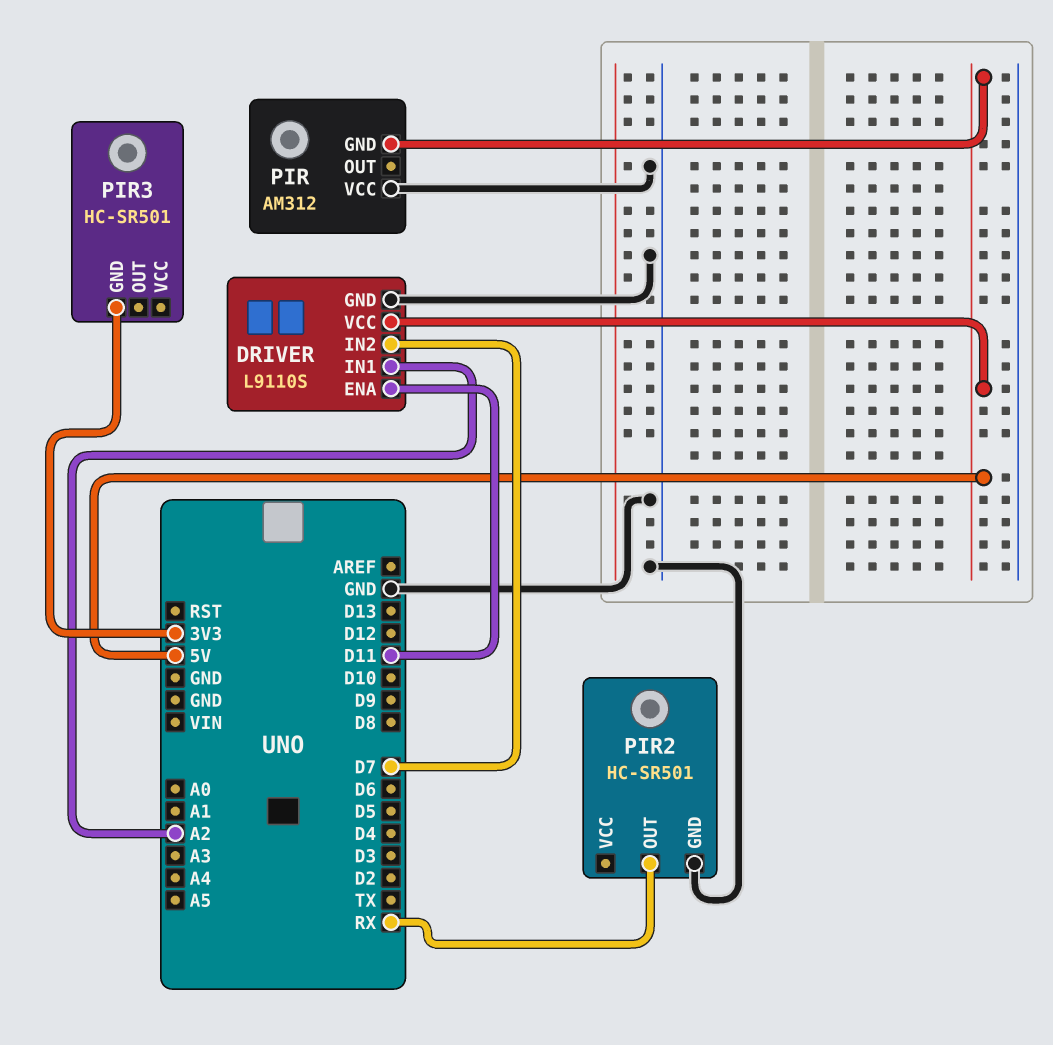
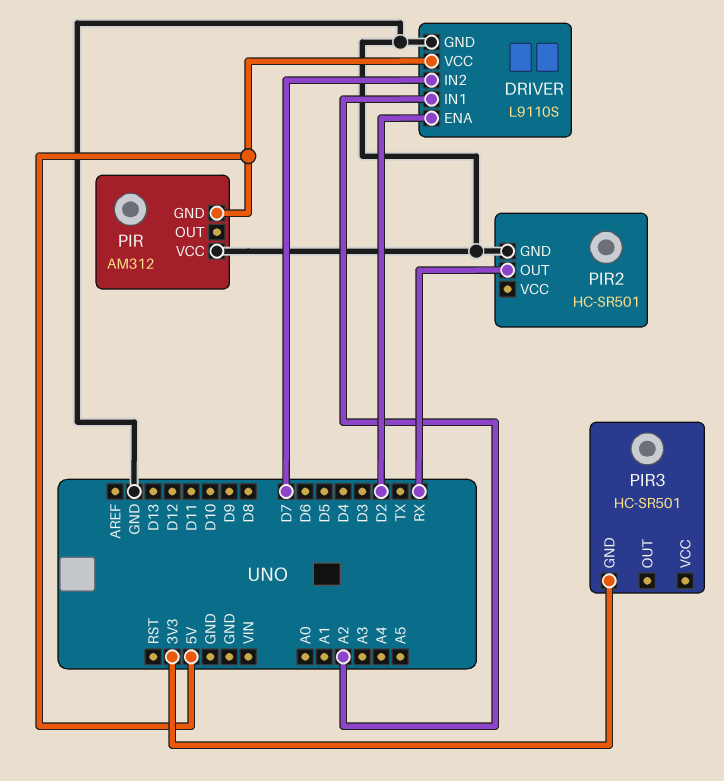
DRIVER pin ENA: D11 -> D2

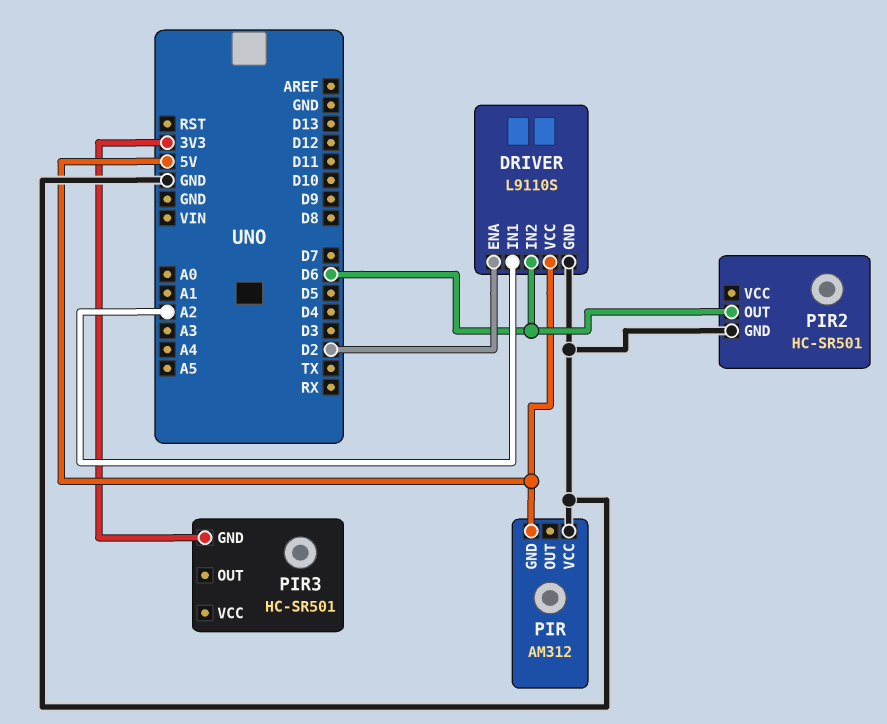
DRIVER pin IN2: D7 -> D6
PIR2 pin OUT: RX -> D6

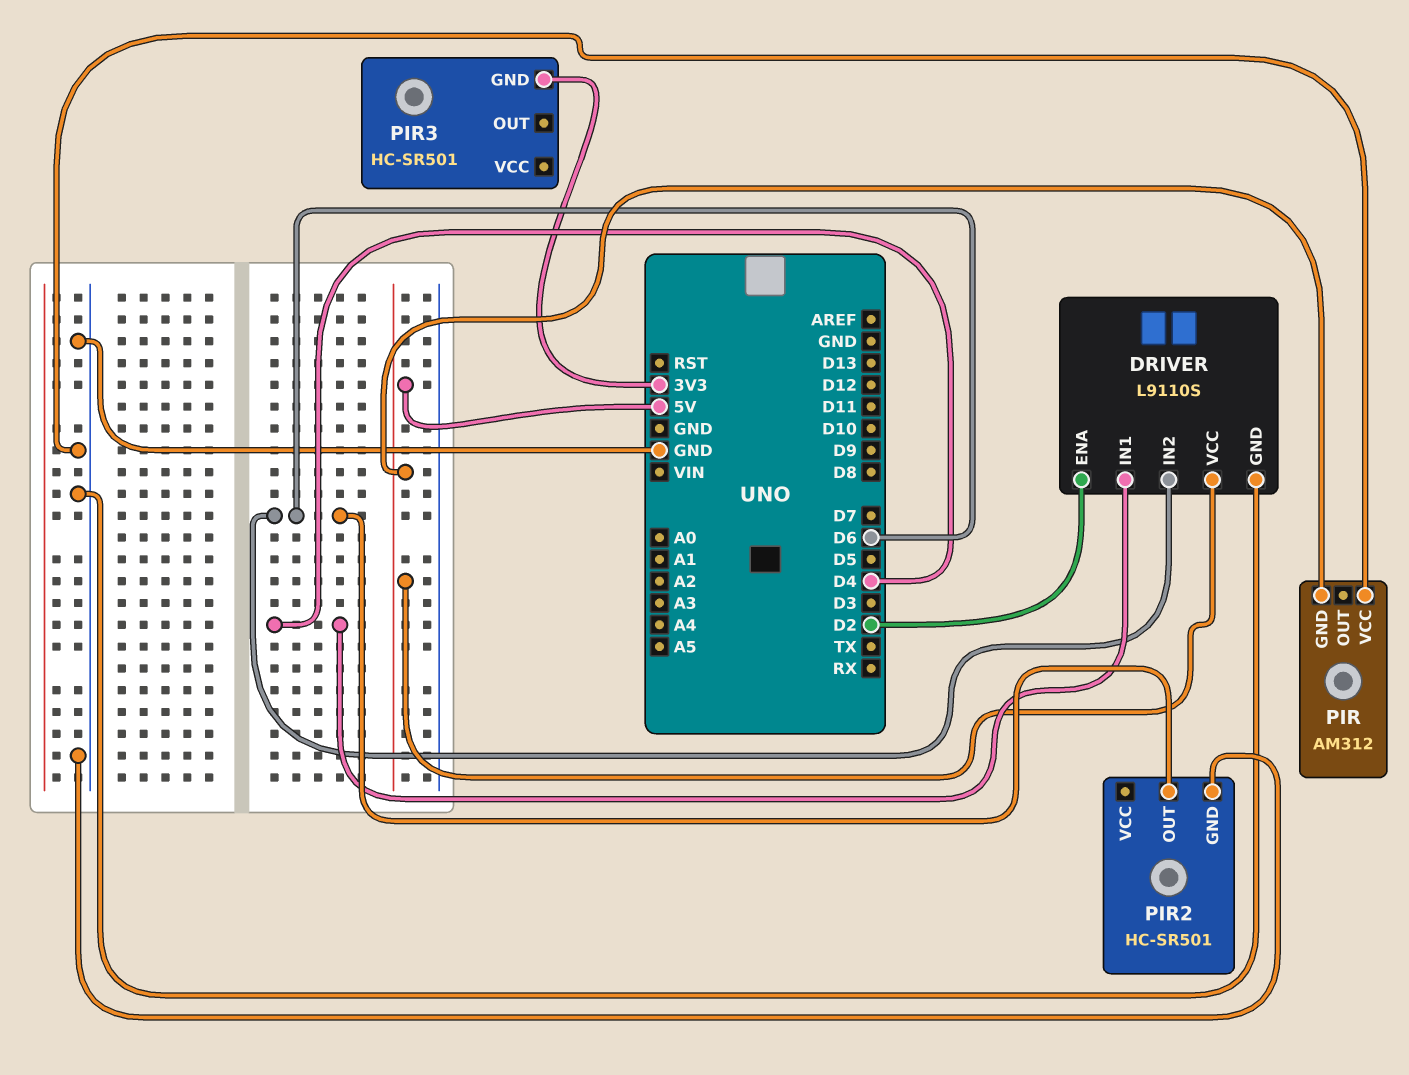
DRIVER pin IN1: A2 -> D4

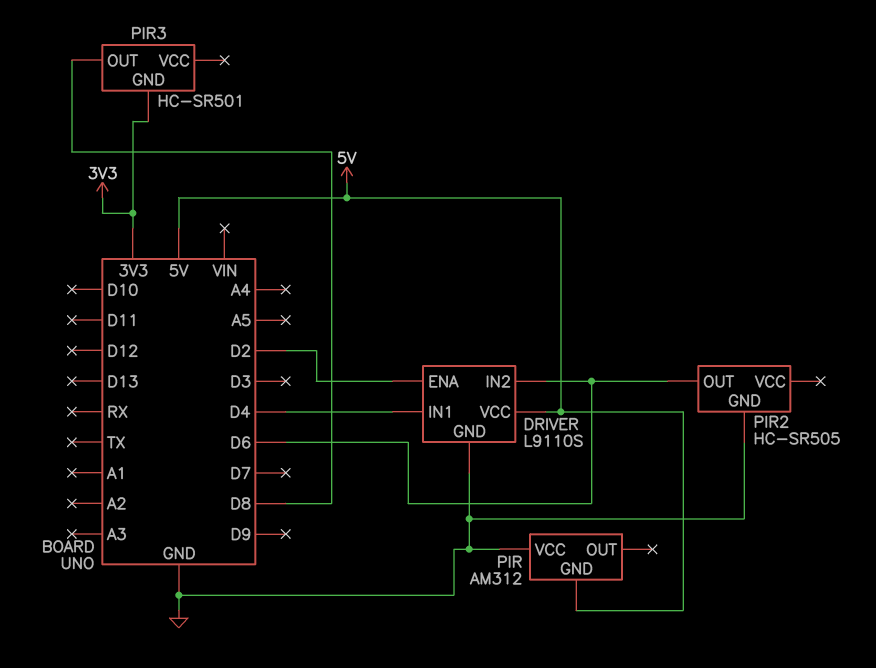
PIR2: HC-SR501 -> HC-SR505
PIR3 pin OUT: none -> D8

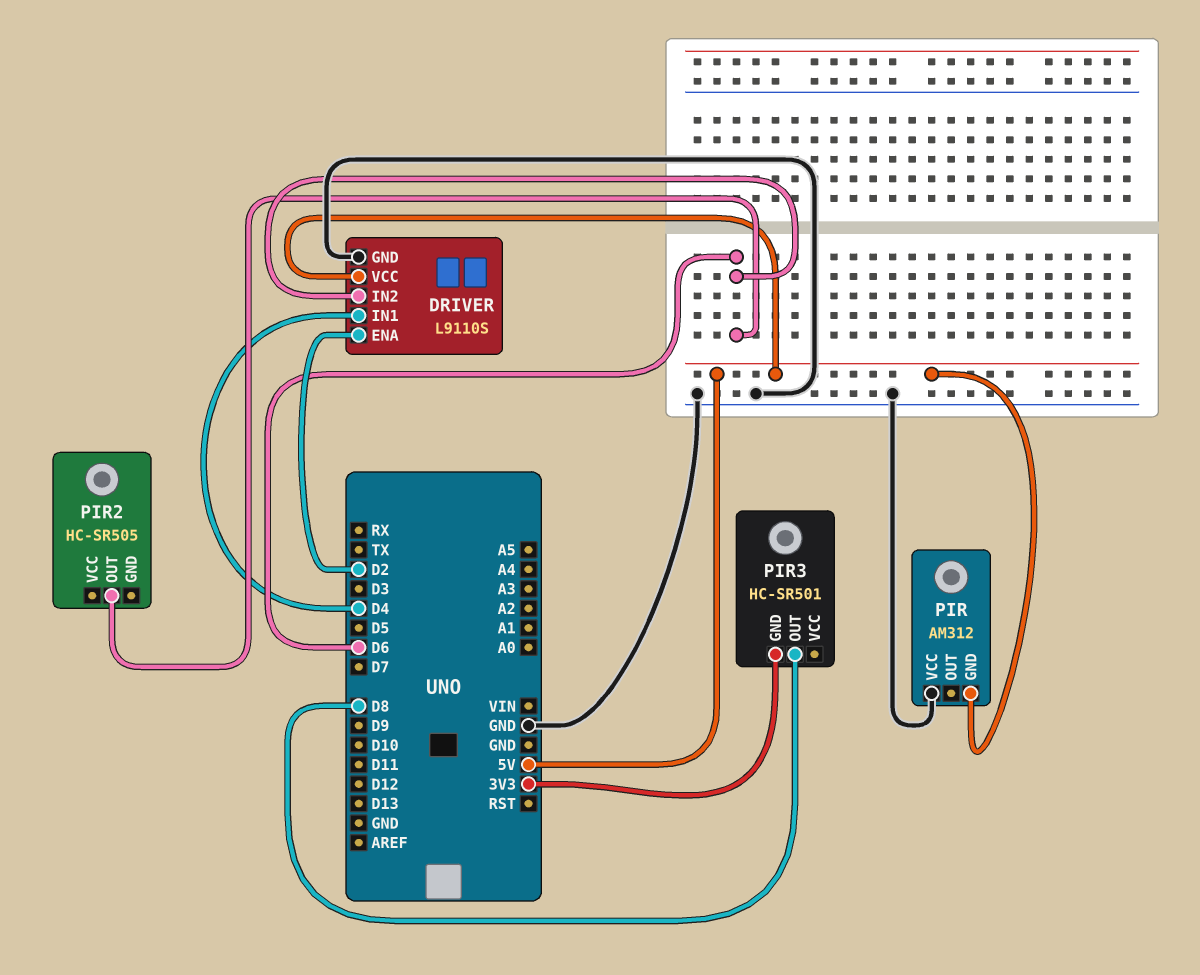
PIR2 pin GND: GND -> none

